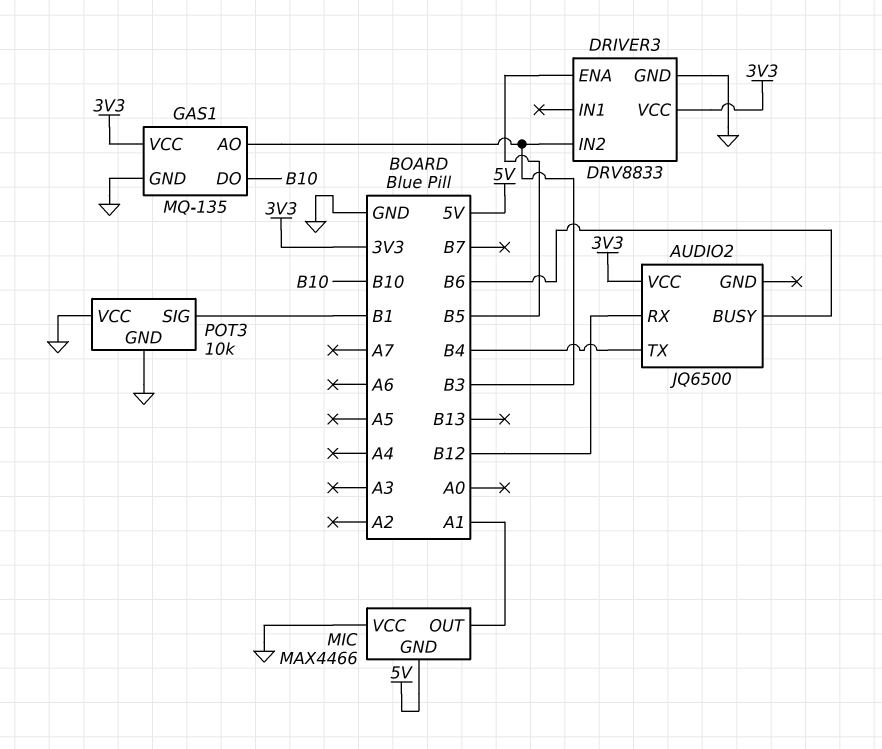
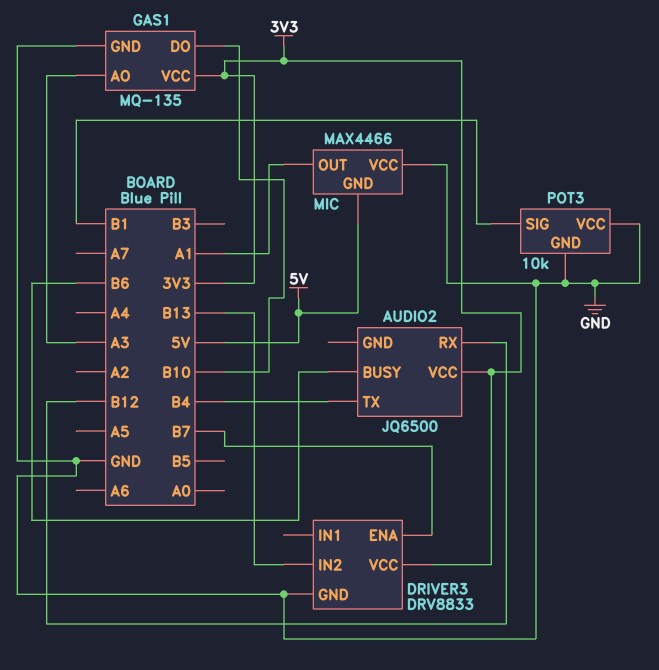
DRIVER3 pin ENA: B5 -> B7
DRIVER3 pin IN2: B3 -> B13
GAS1 pin AO: B3 -> A3

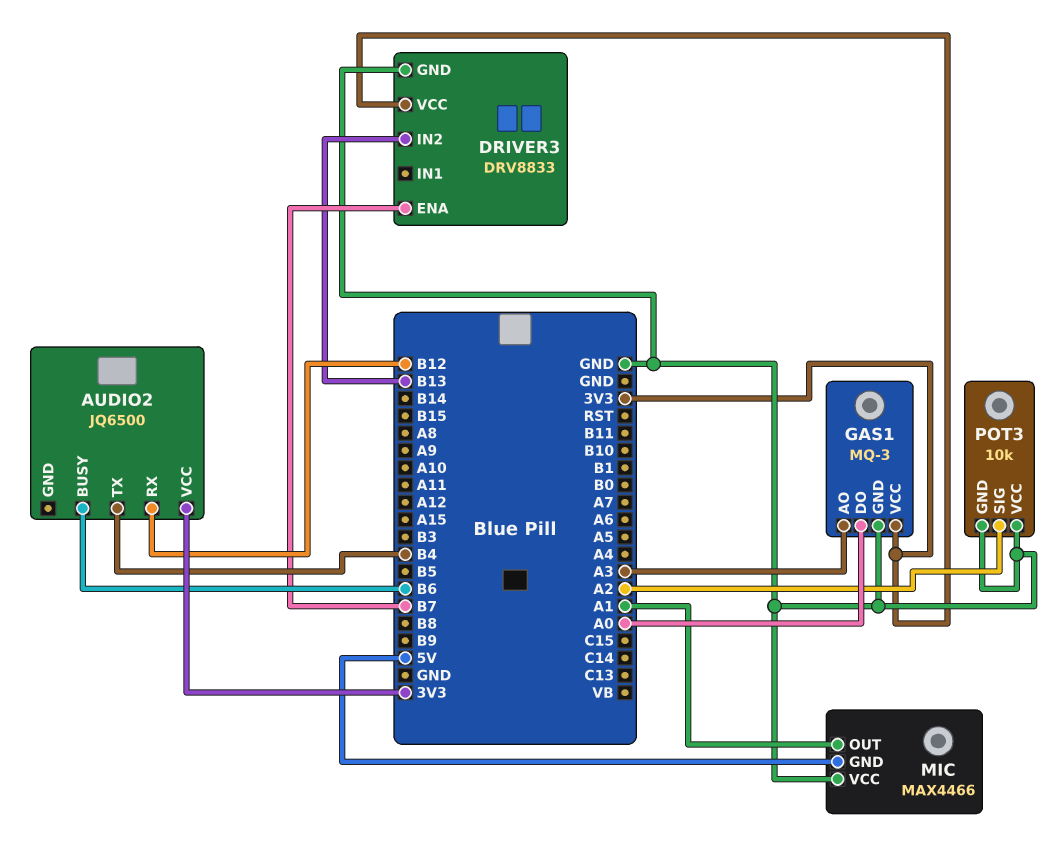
GAS1: MQ-135 -> MQ-3
GAS1 pin DO: B10 -> A0
POT3 pin SIG: B1 -> A2

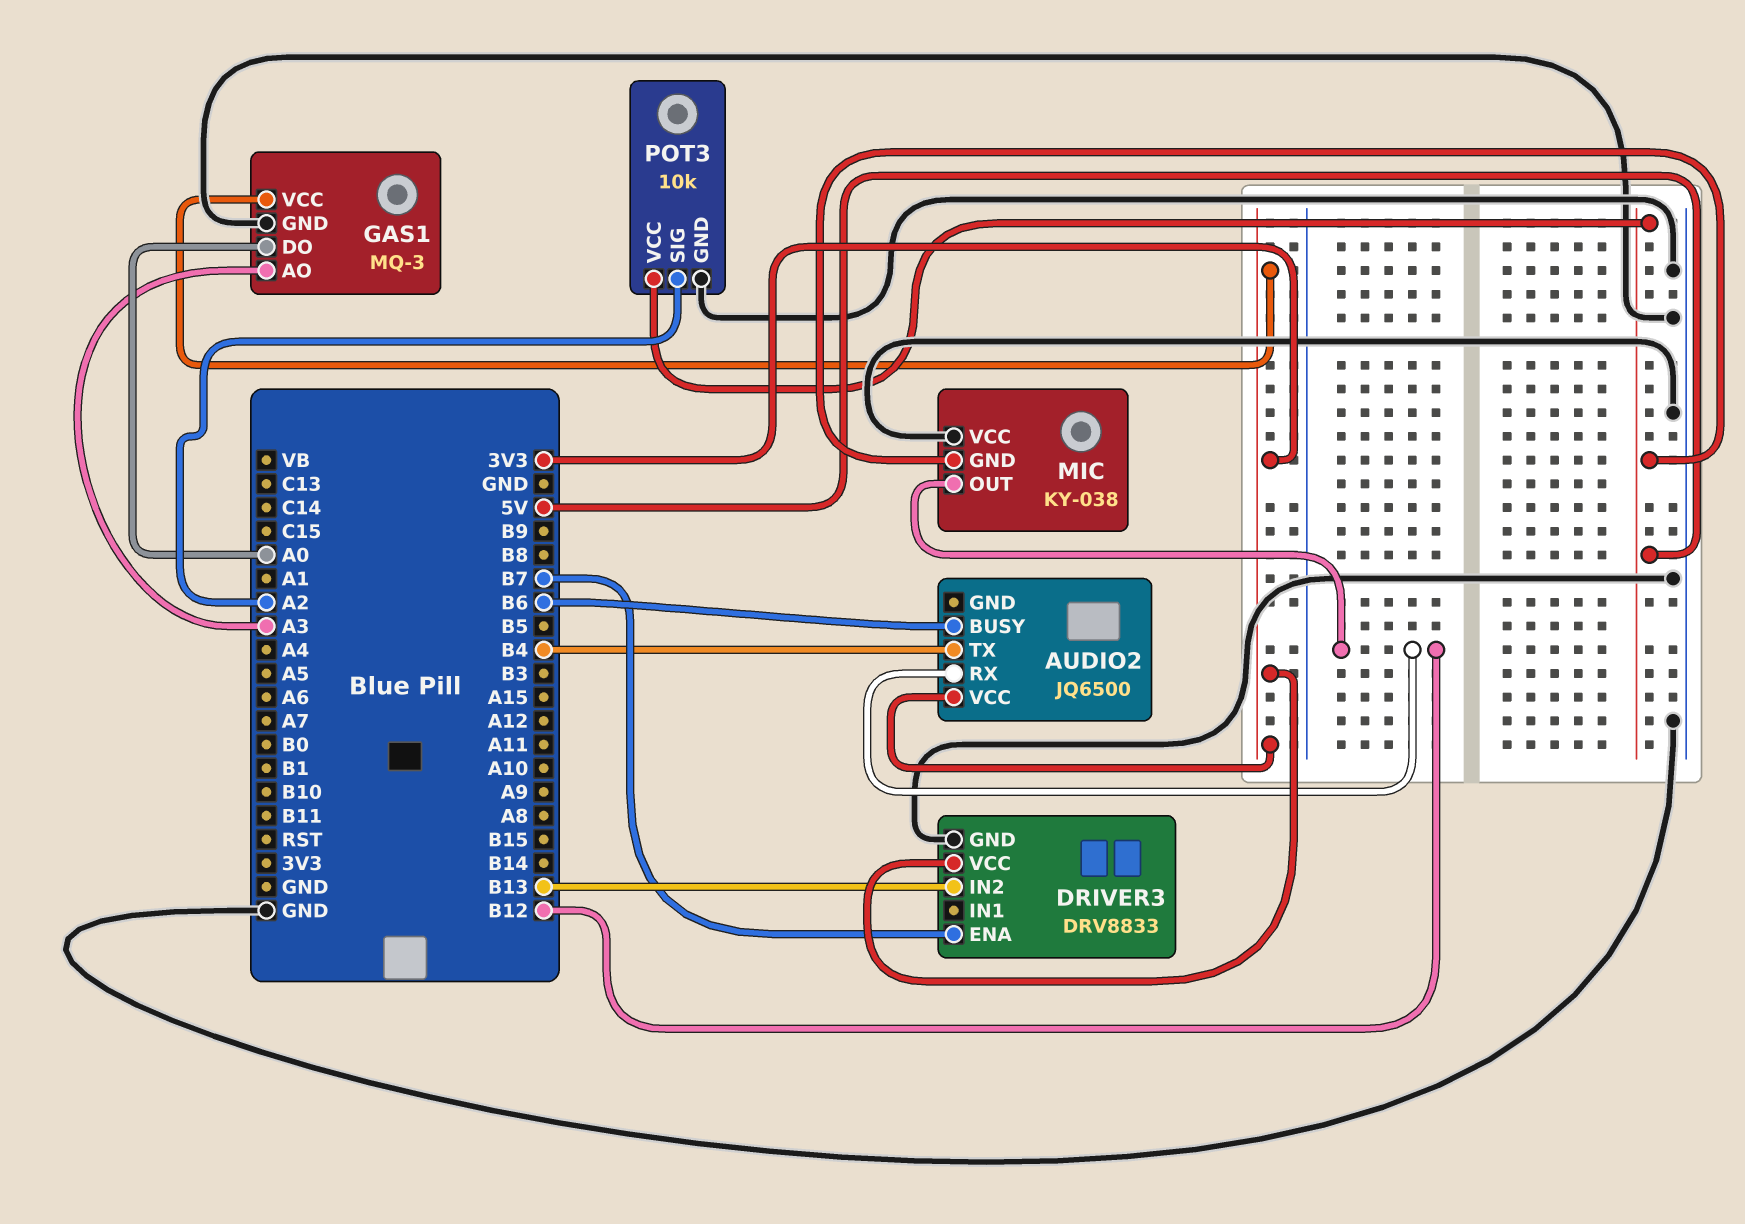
MIC: MAX4466 -> KY-038
MIC pin OUT: A1 -> B12
POT3 pin VCC: GND -> 5V

